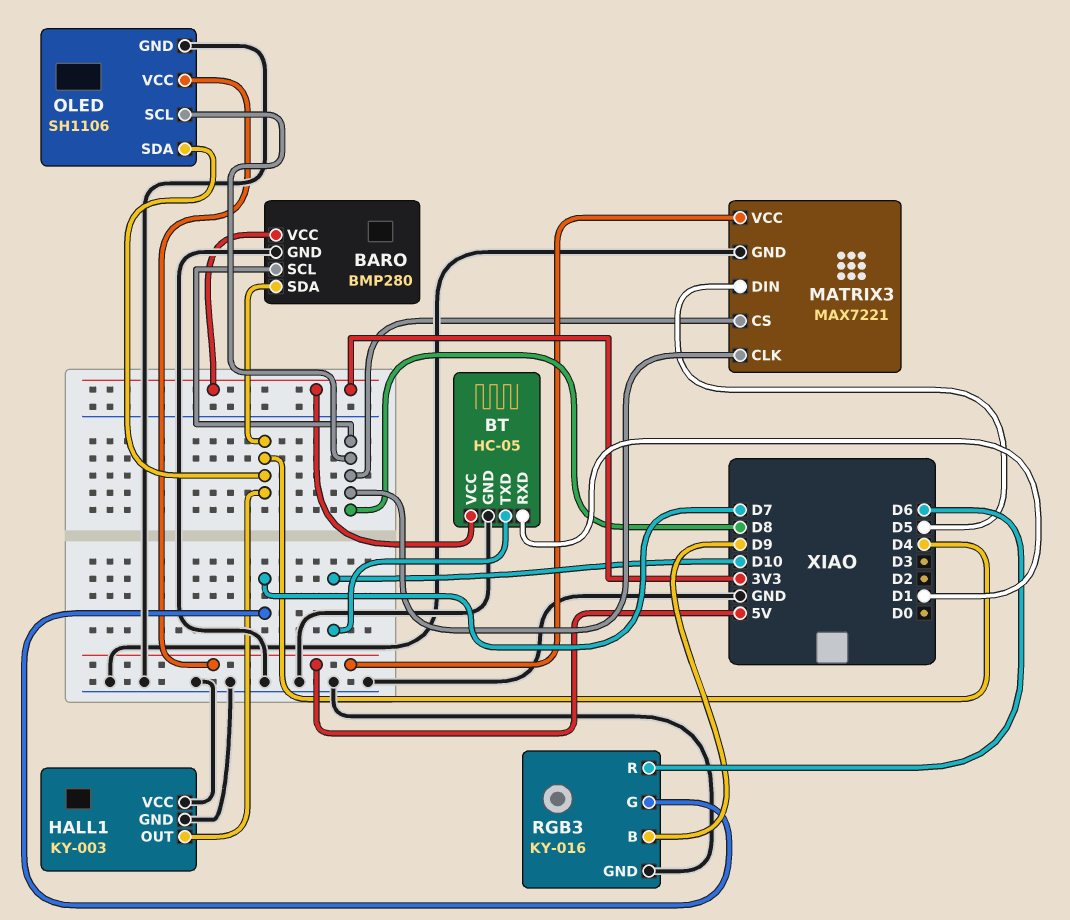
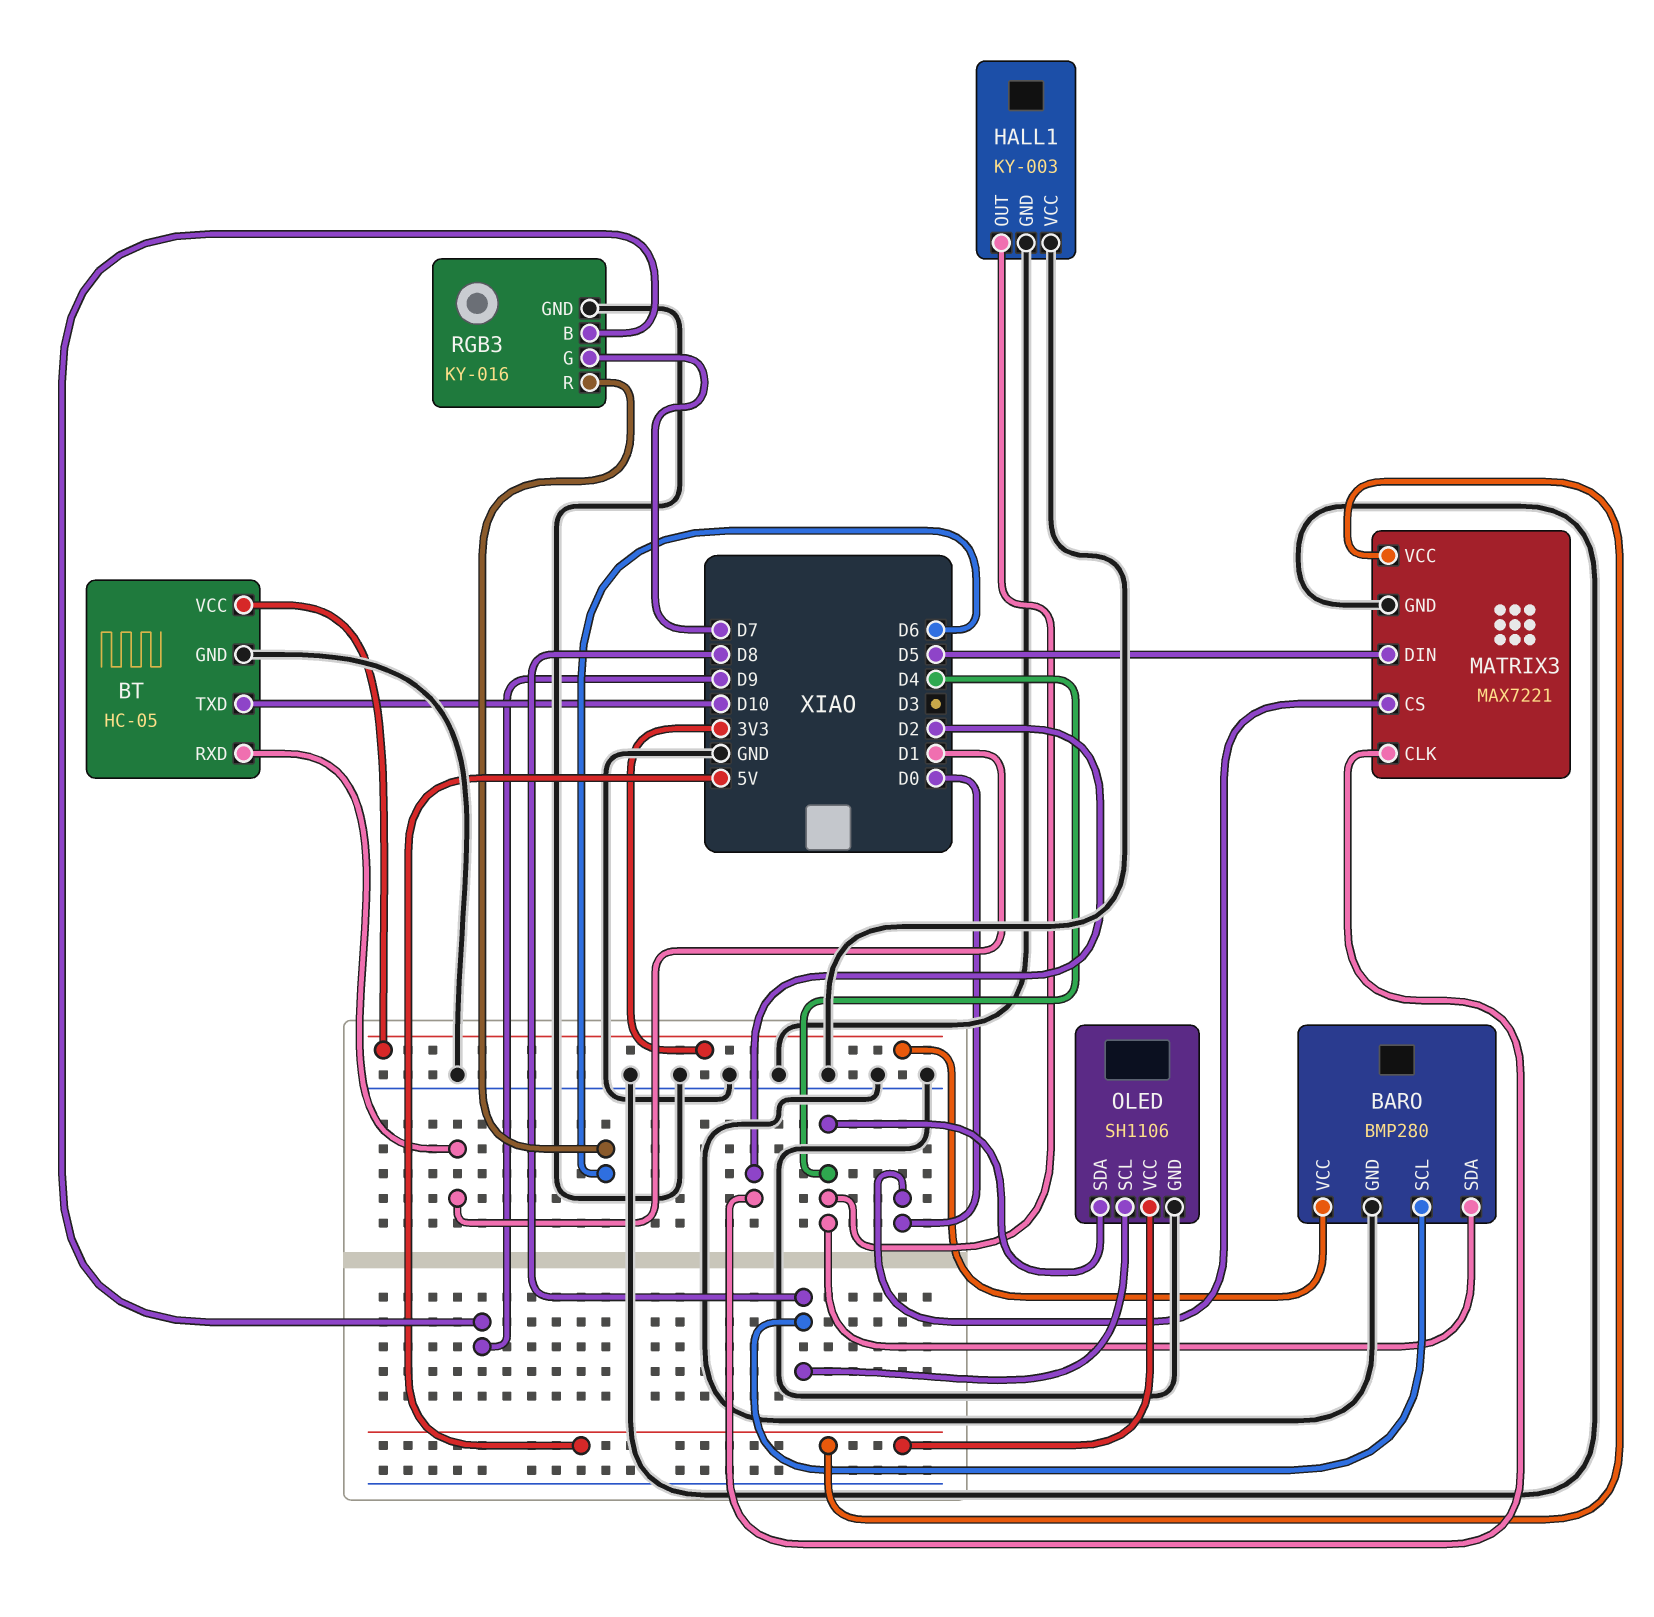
MATRIX3 pin CLK: D8 -> D2
MATRIX3 pin CS: D8 -> D0

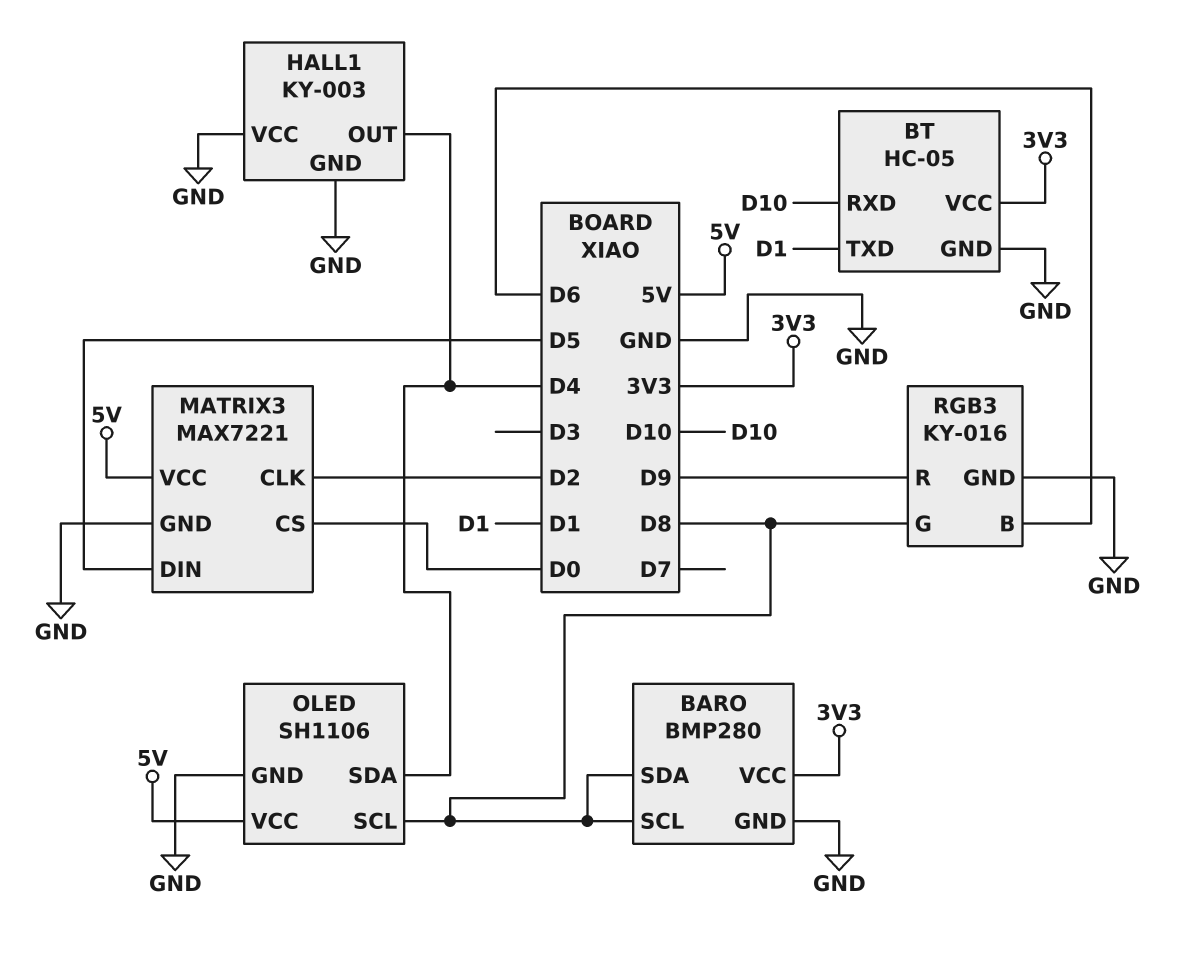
BARO pin SDA: D4 -> D8
BT pin RXD: D1 -> D10
BT pin TXD: D10 -> D1
RGB3 pin B: D9 -> D6
RGB3 pin G: D7 -> D8
RGB3 pin R: D6 -> D9

